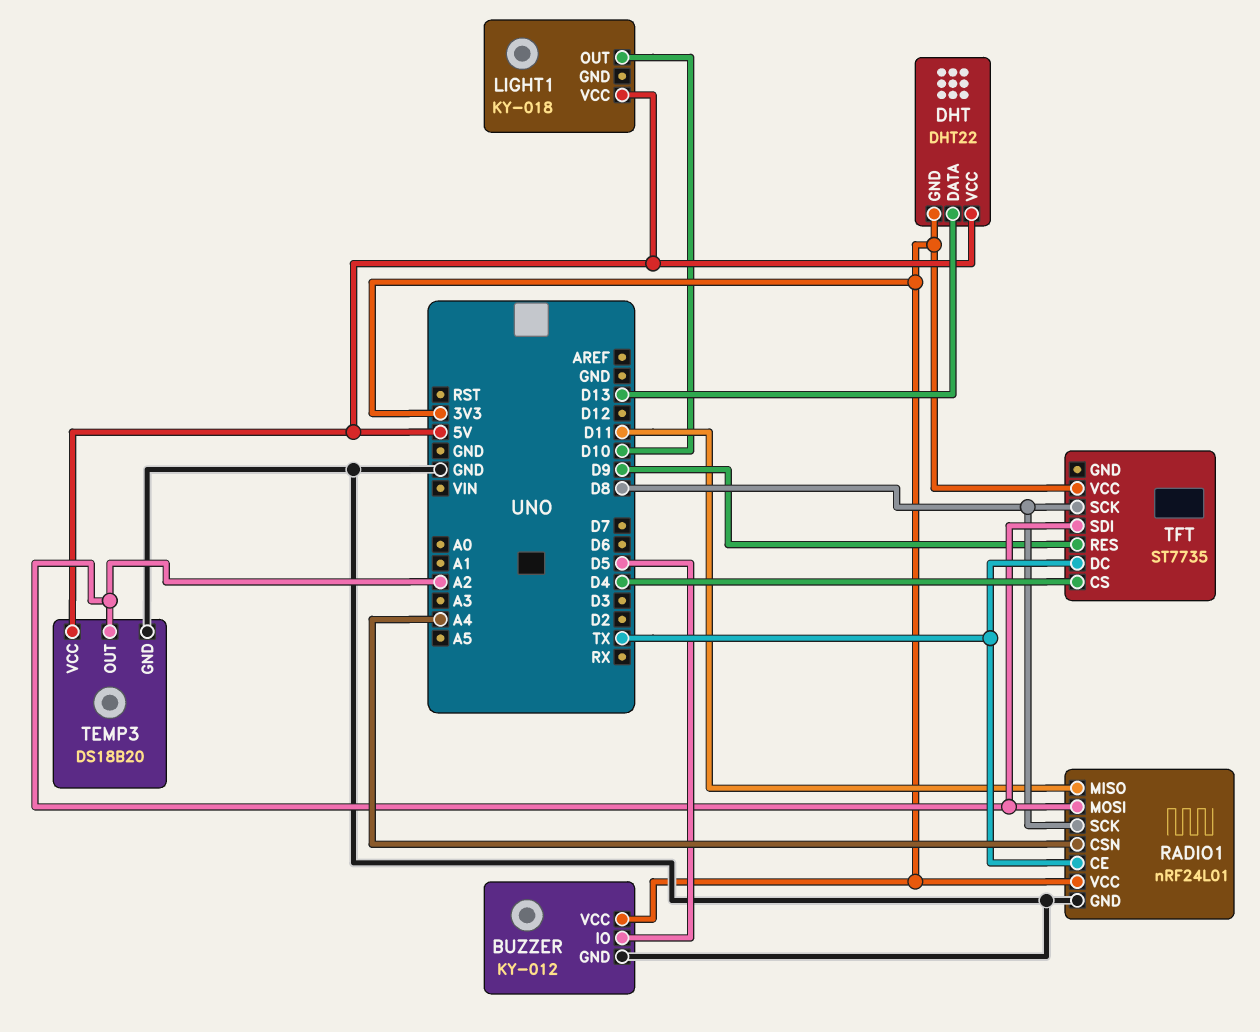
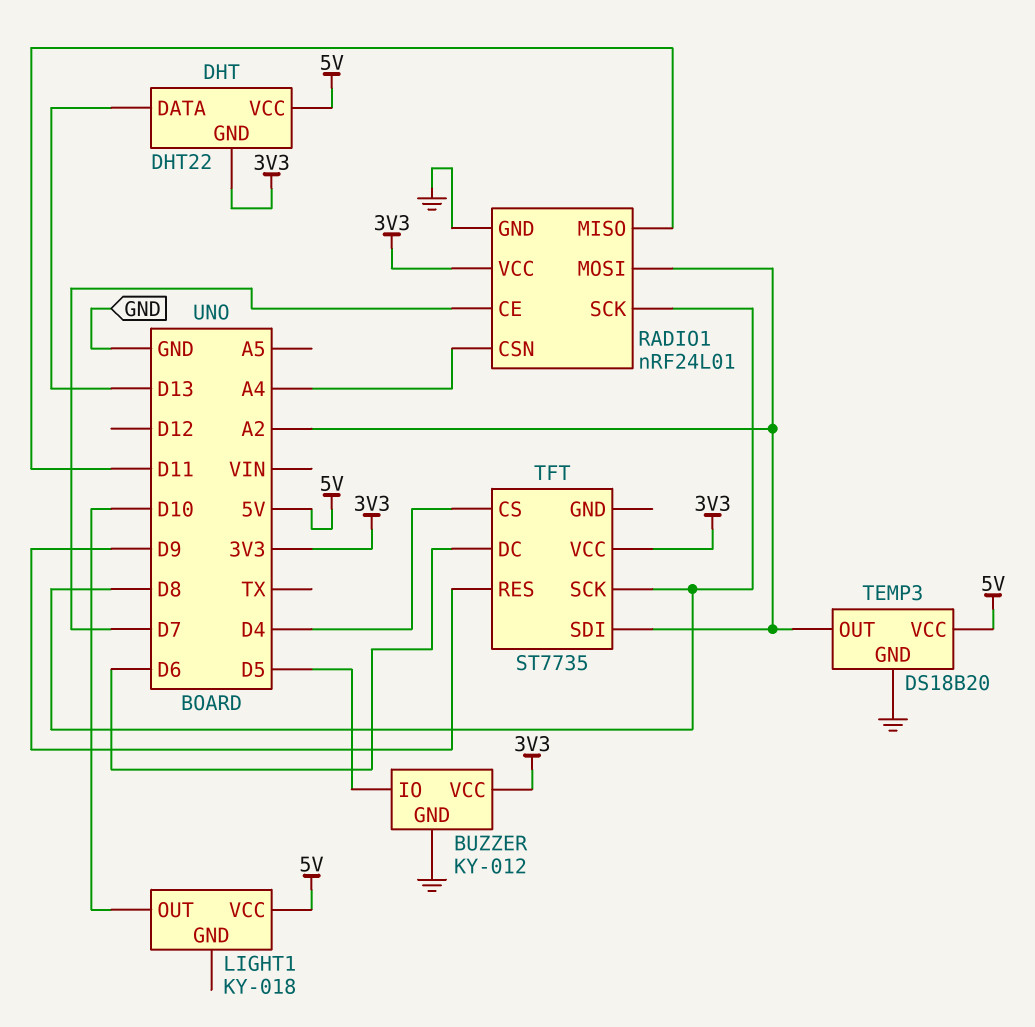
RADIO1 pin CE: TX -> D7
TFT pin DC: TX -> D6

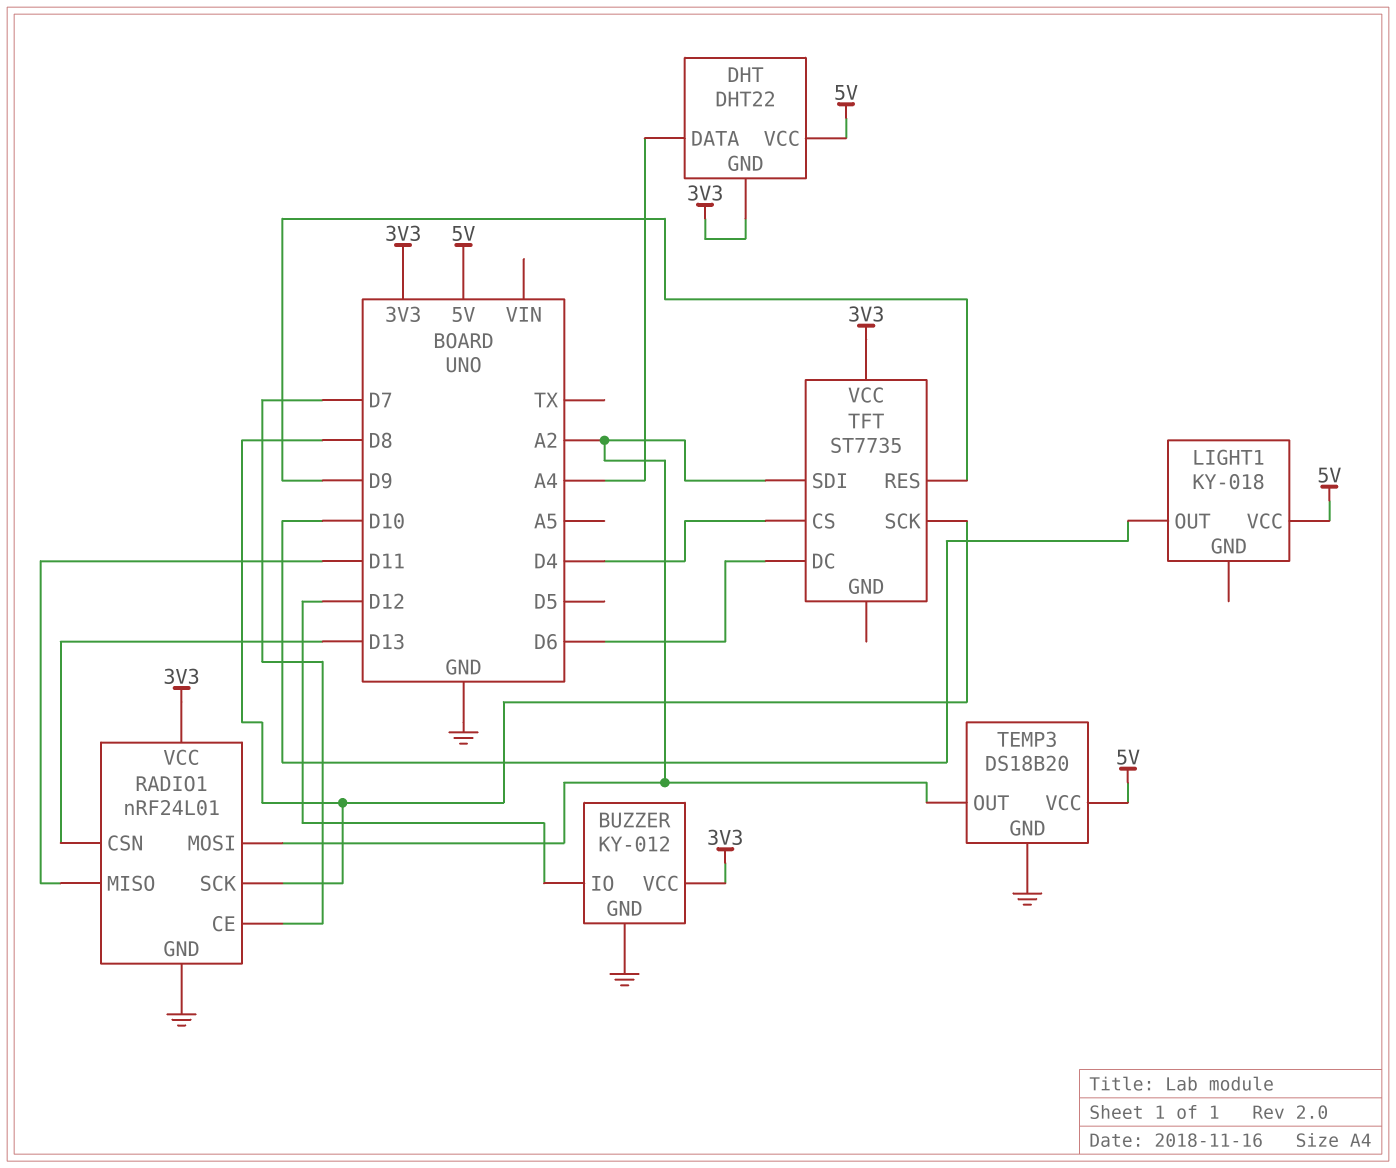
BUZZER pin IO: D5 -> D12
DHT pin DATA: D13 -> A4
RADIO1 pin CSN: A4 -> D13

